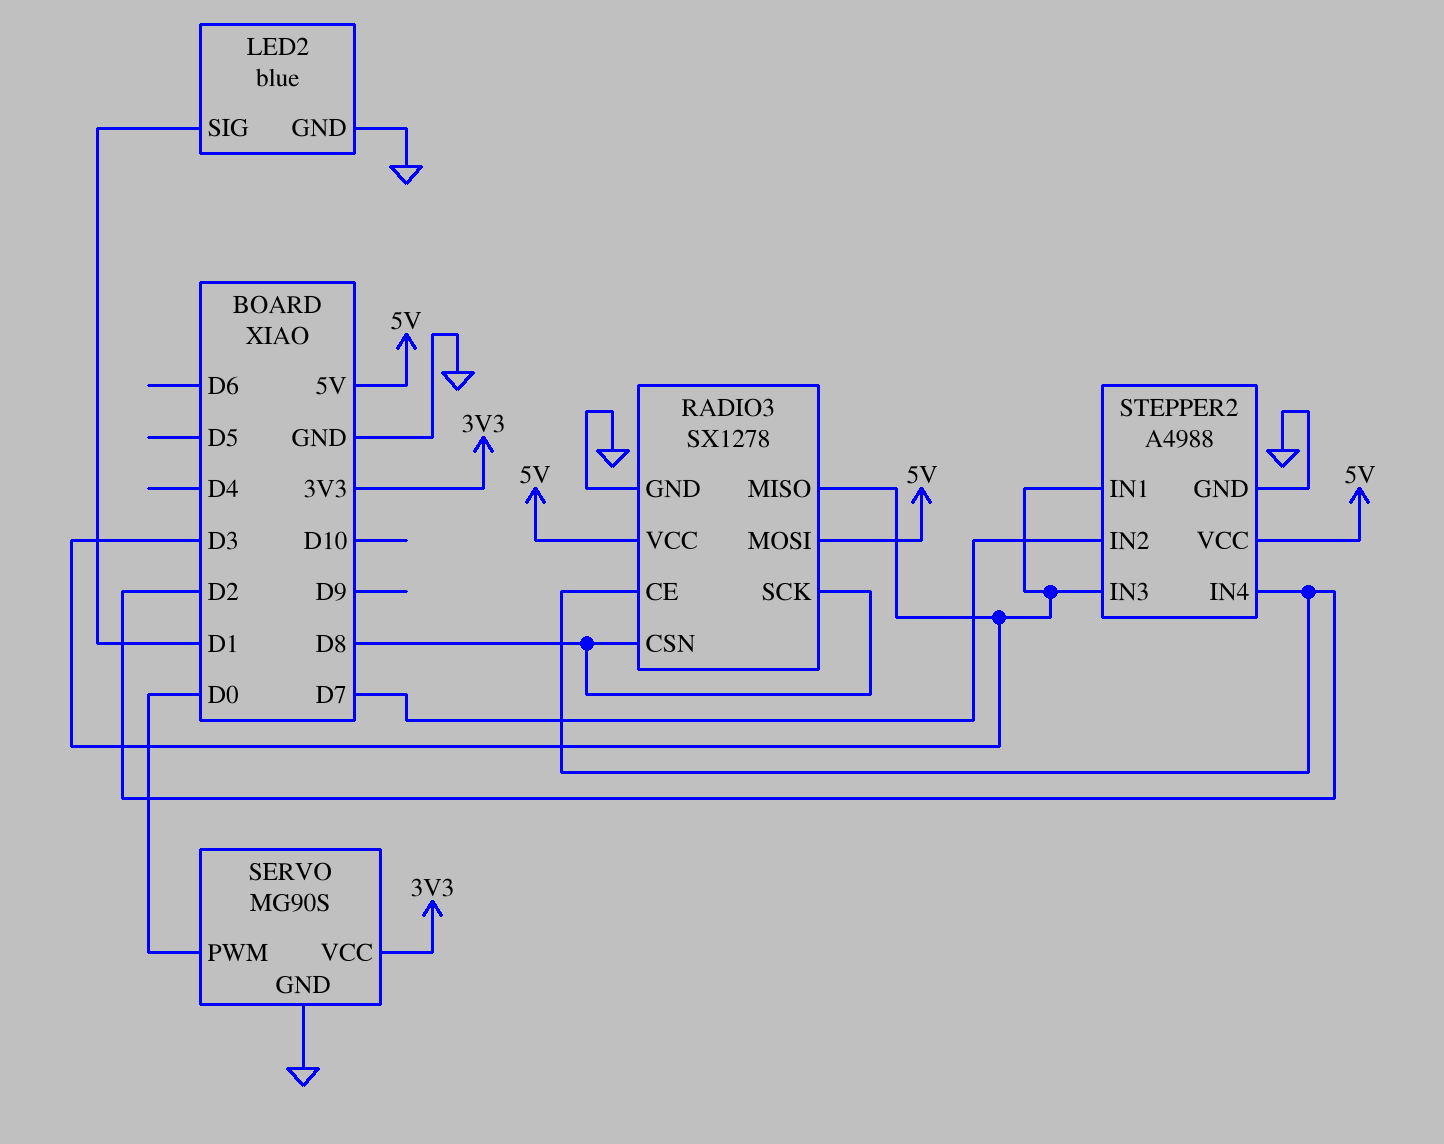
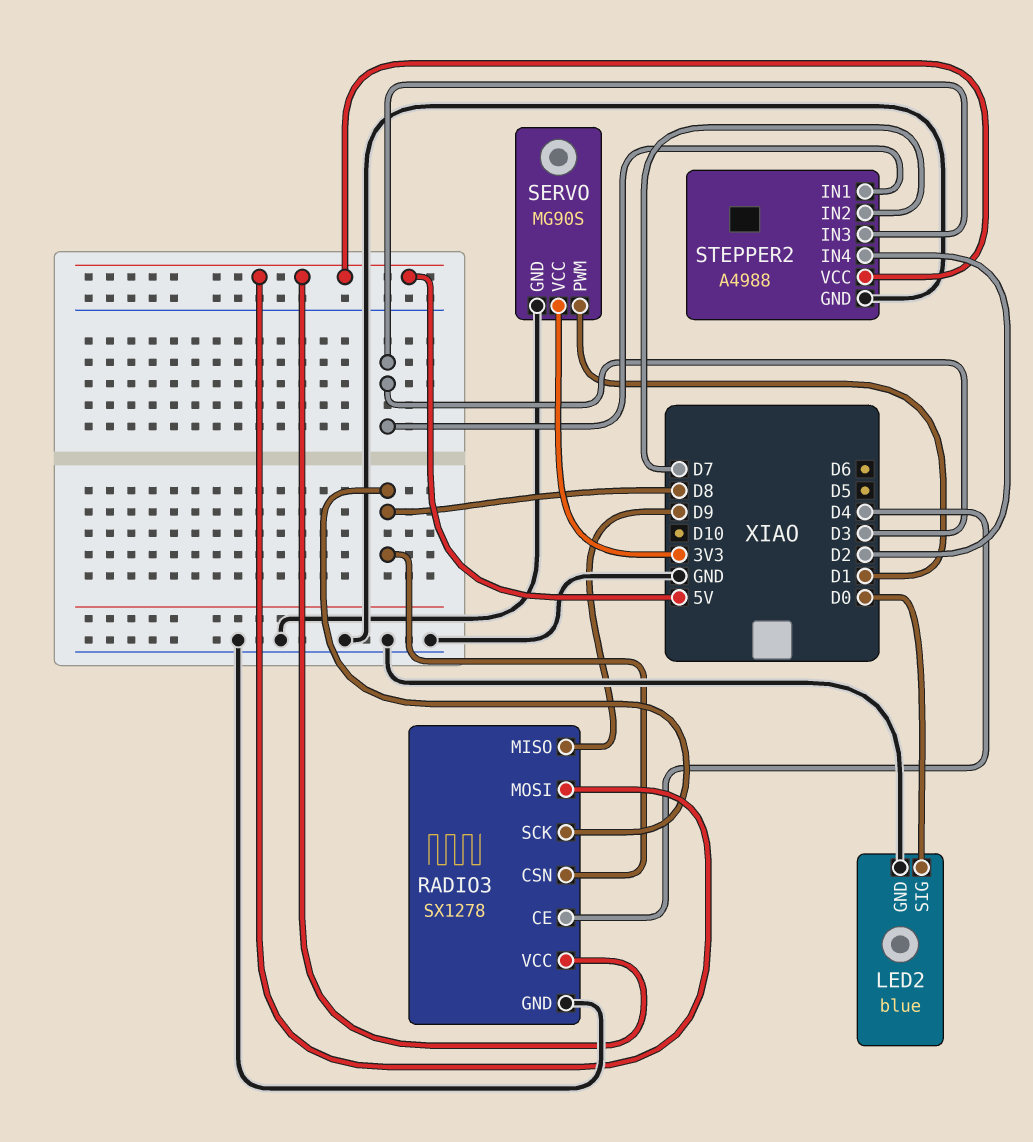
LED2 pin SIG: D1 -> D0
RADIO3 pin CE: D2 -> D4
RADIO3 pin MISO: D3 -> D9
SERVO pin PWM: D0 -> D1

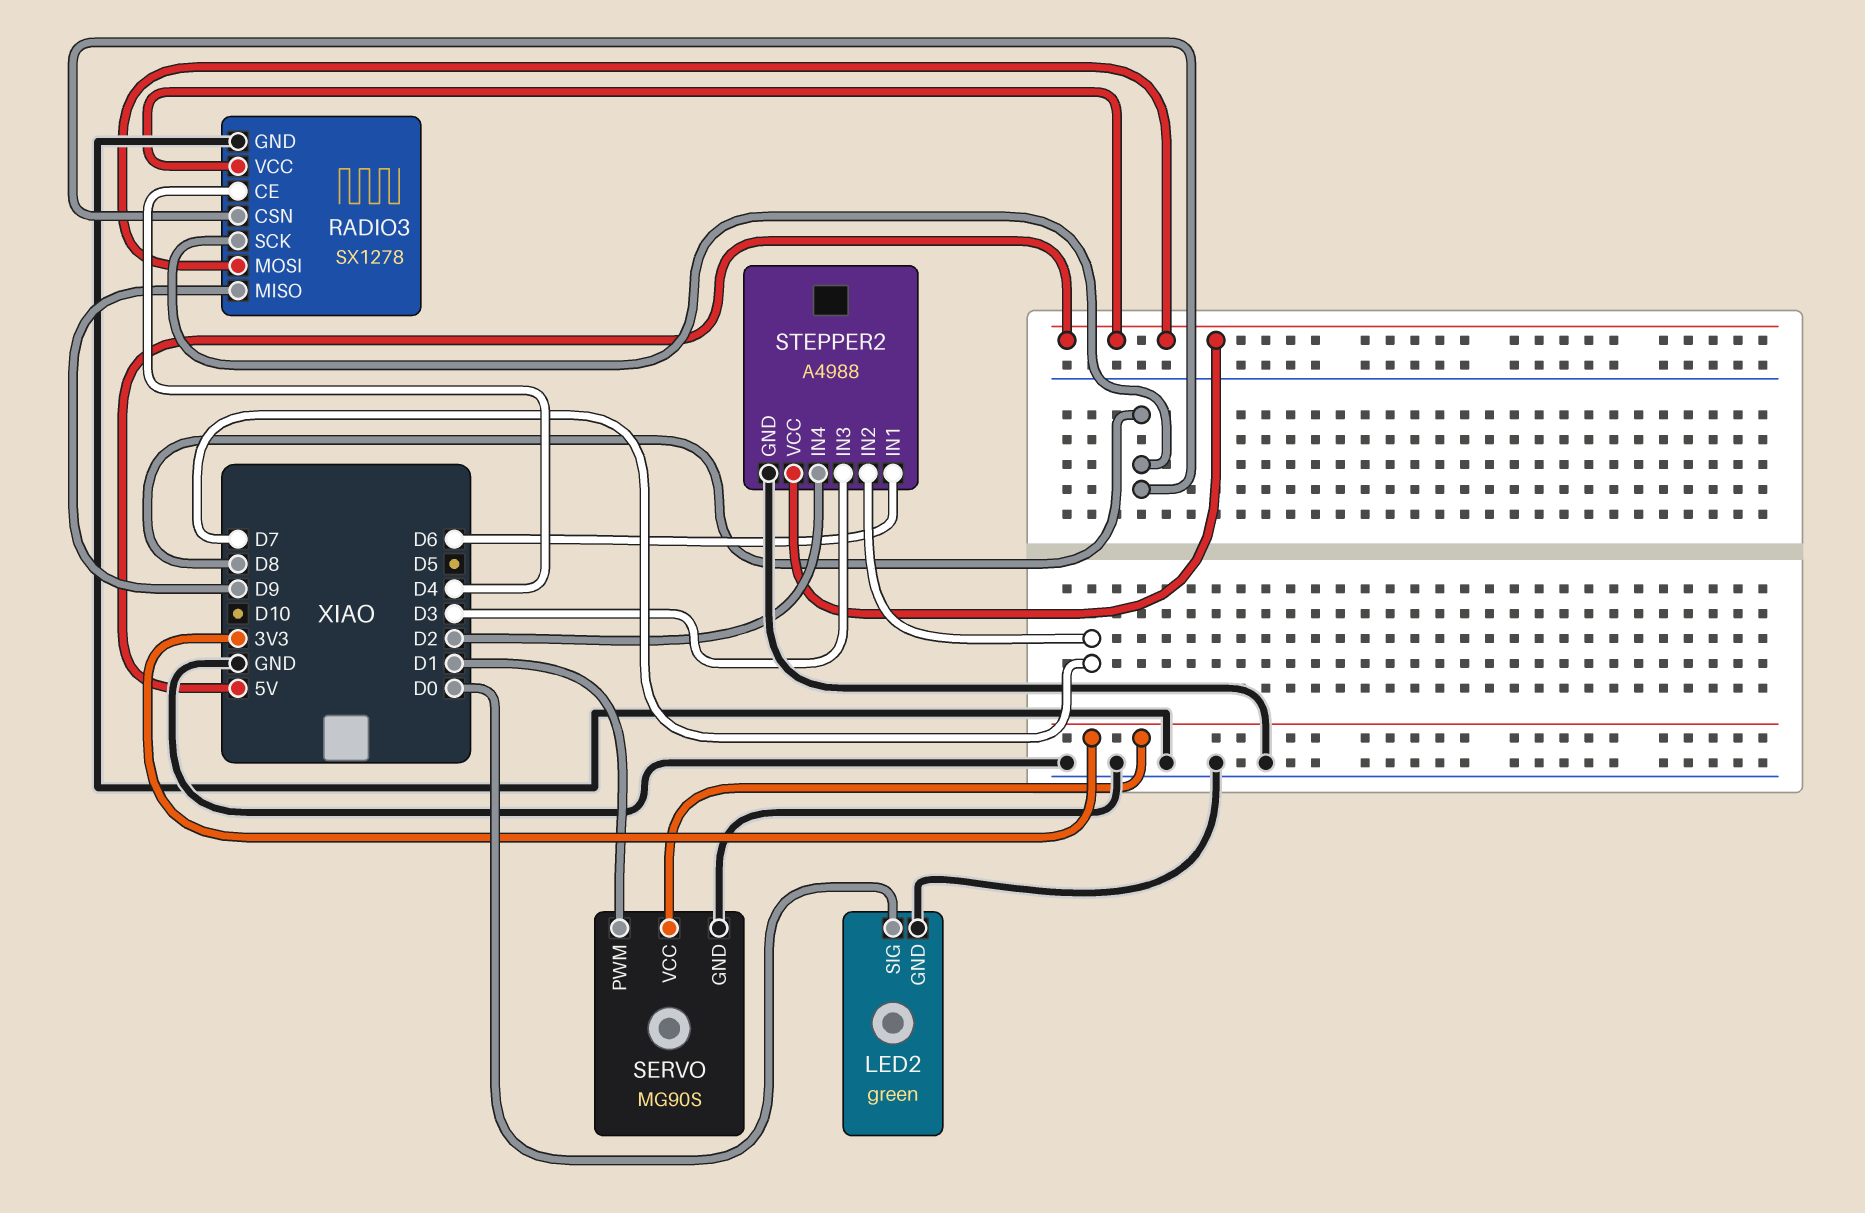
LED2: blue -> green
STEPPER2 pin IN1: D3 -> D6

